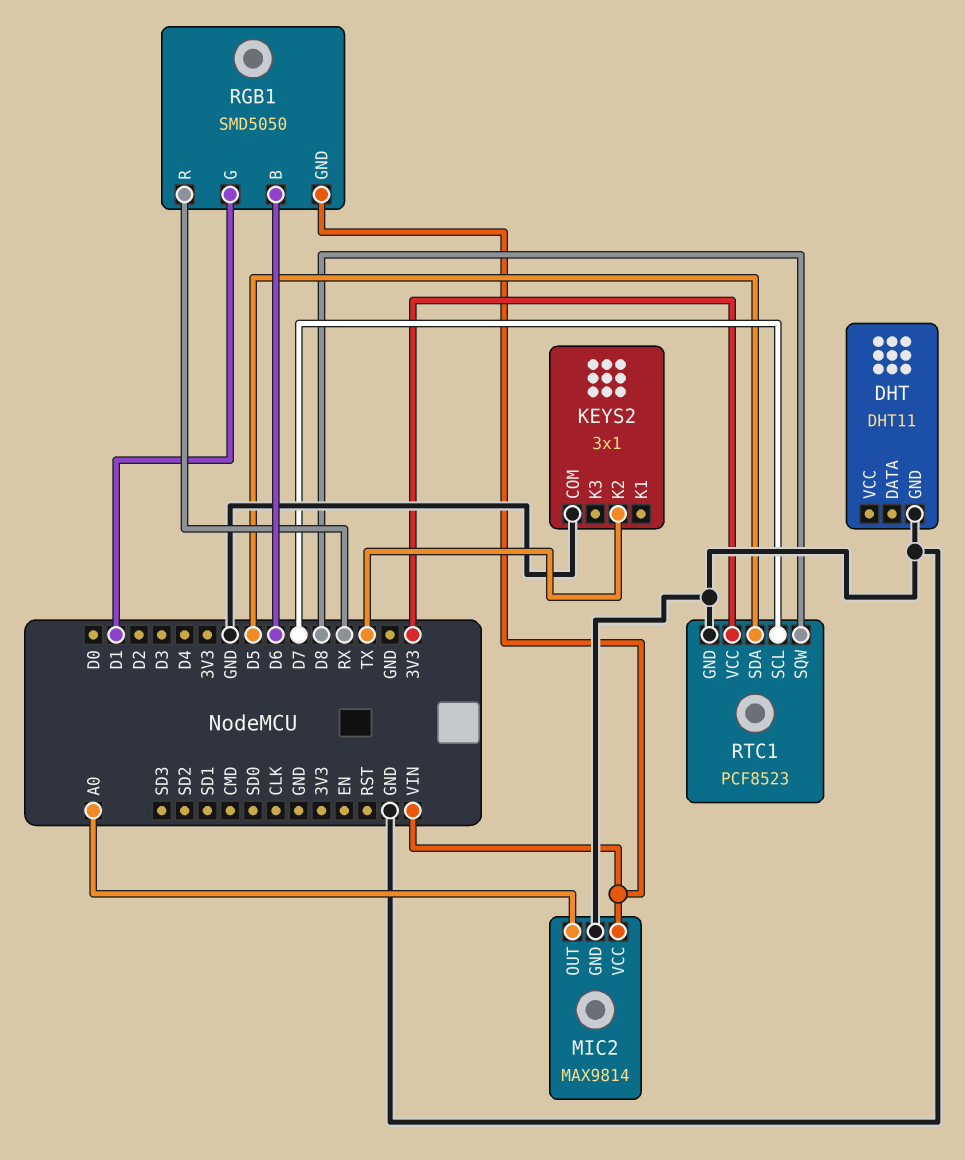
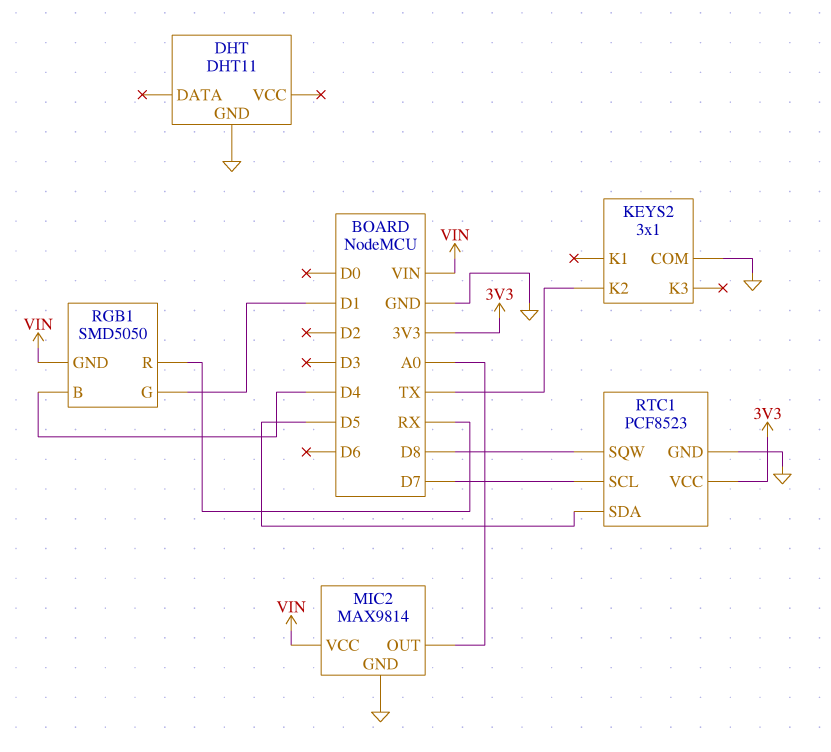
RGB1 pin B: D6 -> D4

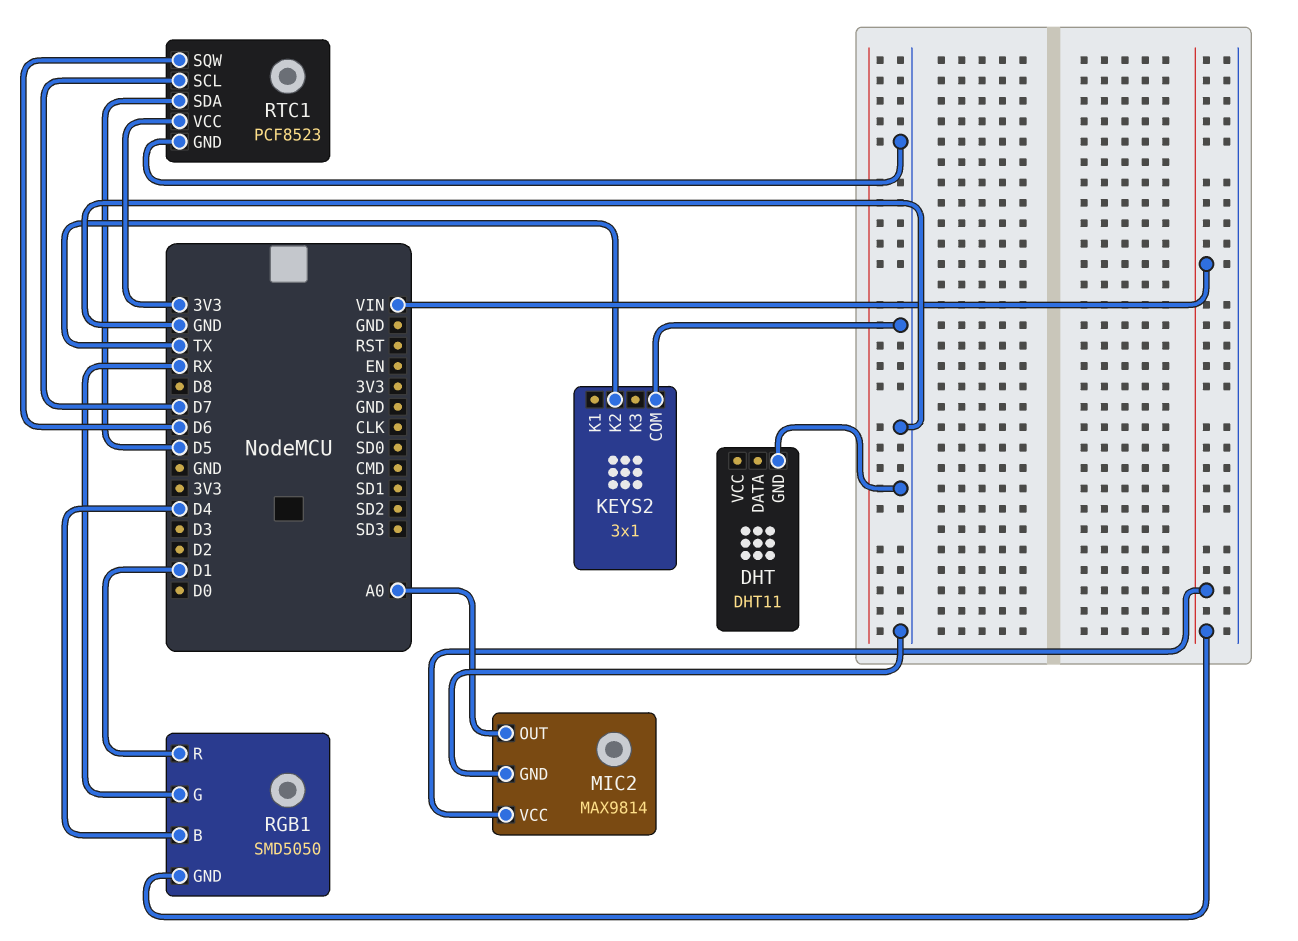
RGB1 pin G: D1 -> RX
RGB1 pin R: RX -> D1
RTC1 pin SQW: D8 -> D6

